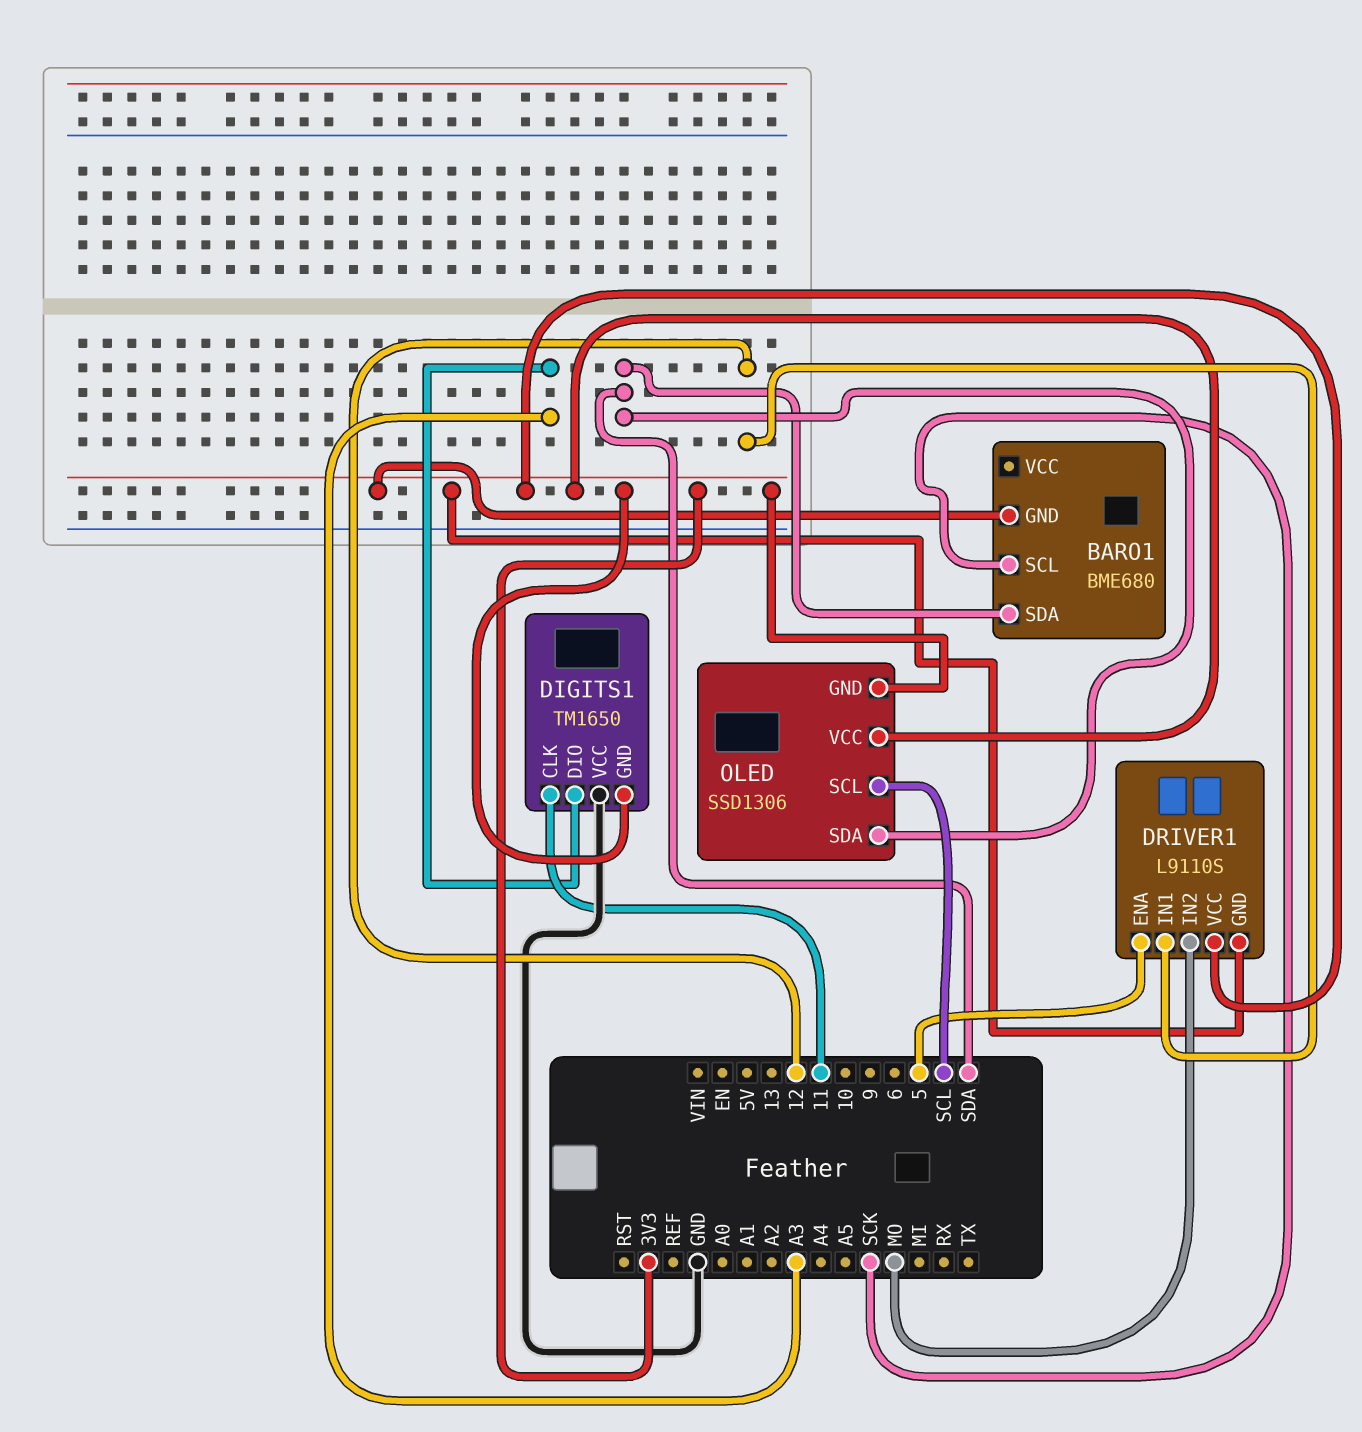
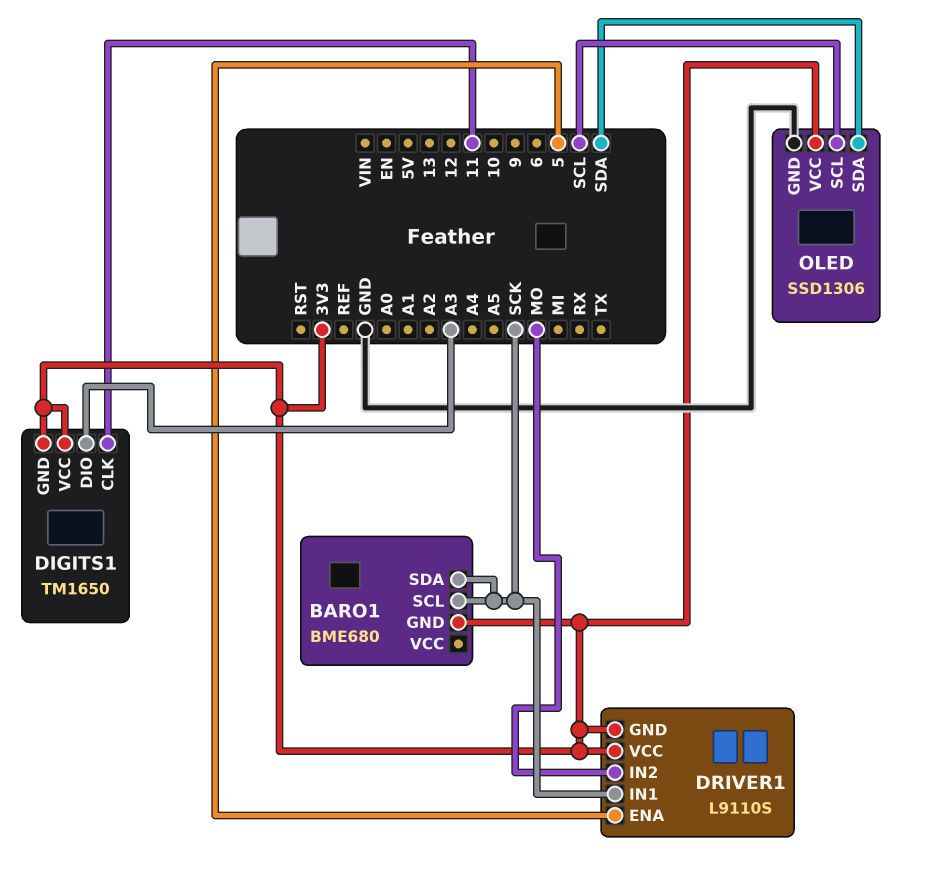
BARO1 pin SDA: SDA -> SCK
DIGITS1 pin VCC: GND -> 3V3
DRIVER1 pin IN1: 12 -> SCK
OLED pin GND: 3V3 -> GND

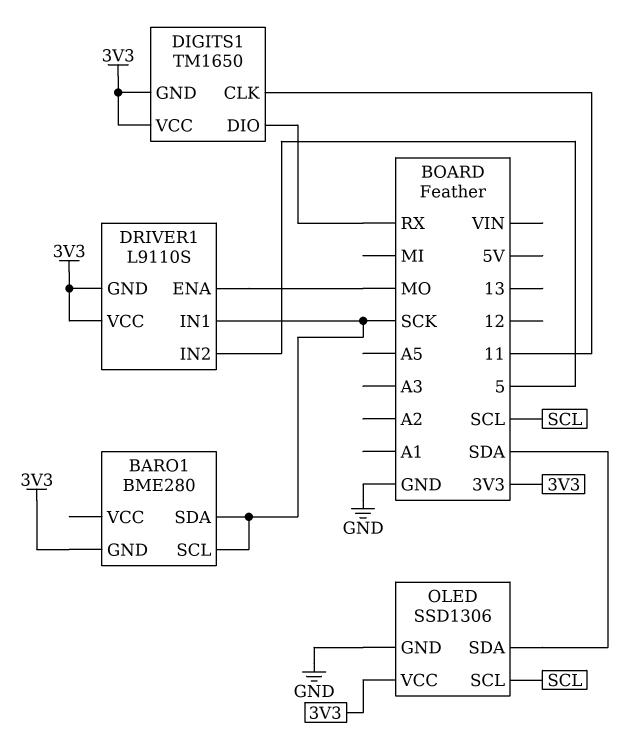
BARO1: BME680 -> BME280
DIGITS1 pin DIO: A3 -> RX
DRIVER1 pin ENA: 5 -> MO
DRIVER1 pin IN2: MO -> 5

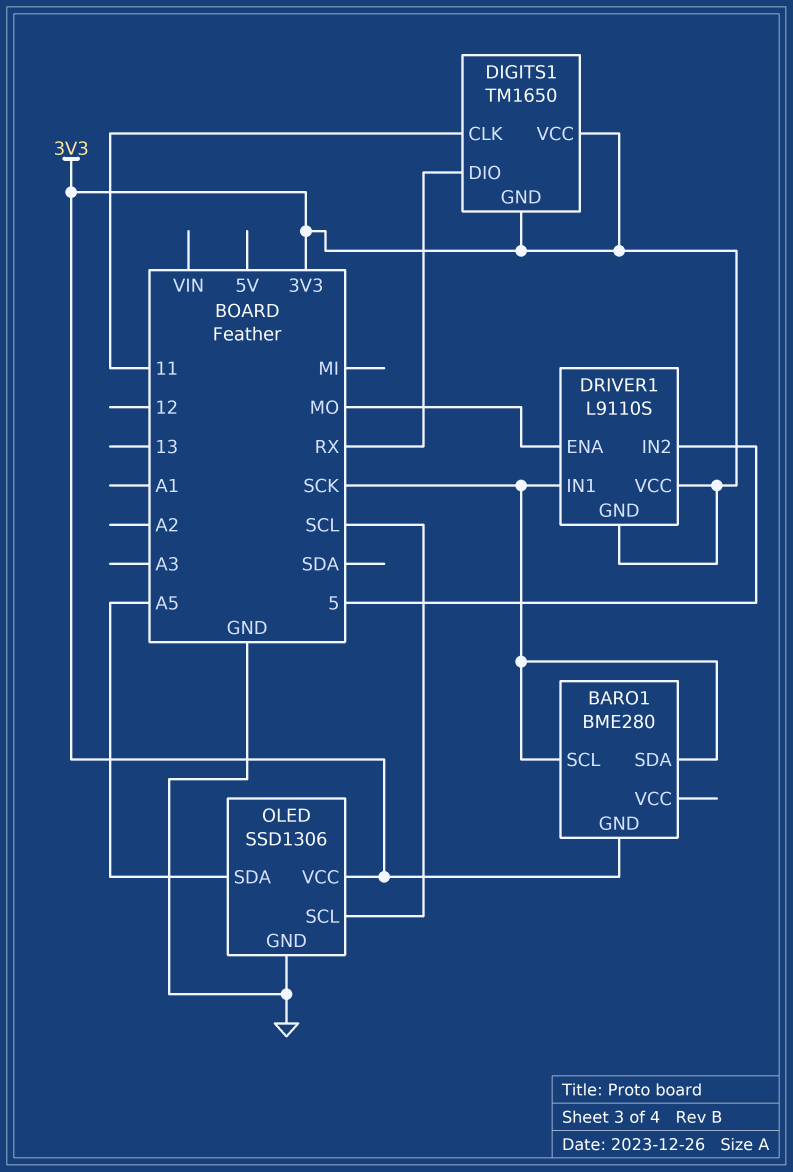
OLED pin SDA: SDA -> A5

